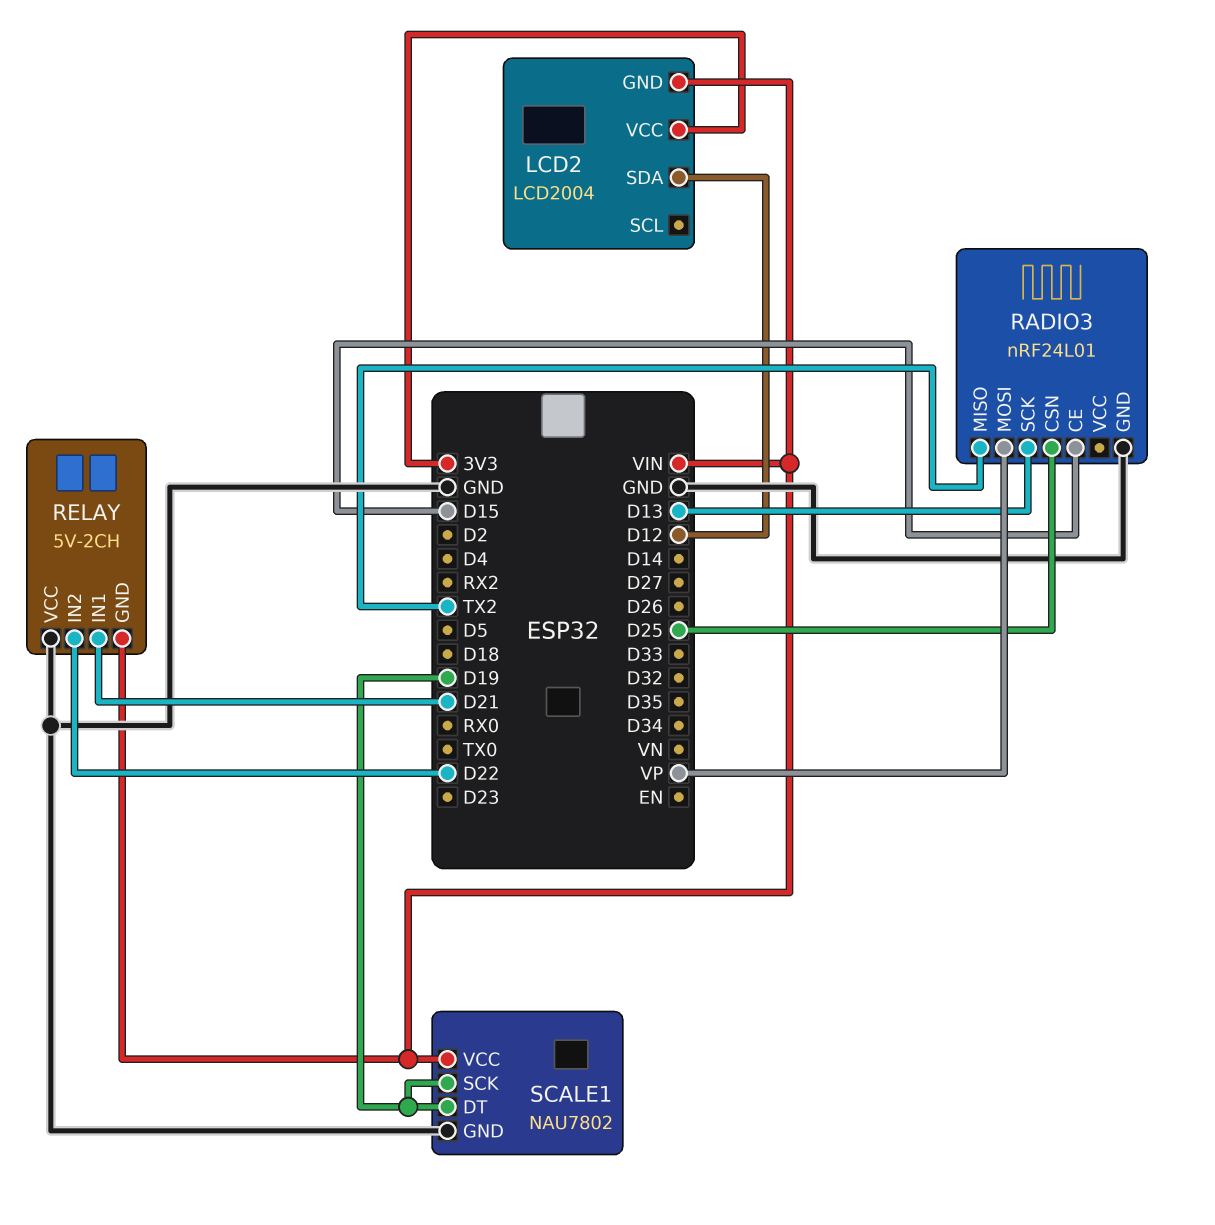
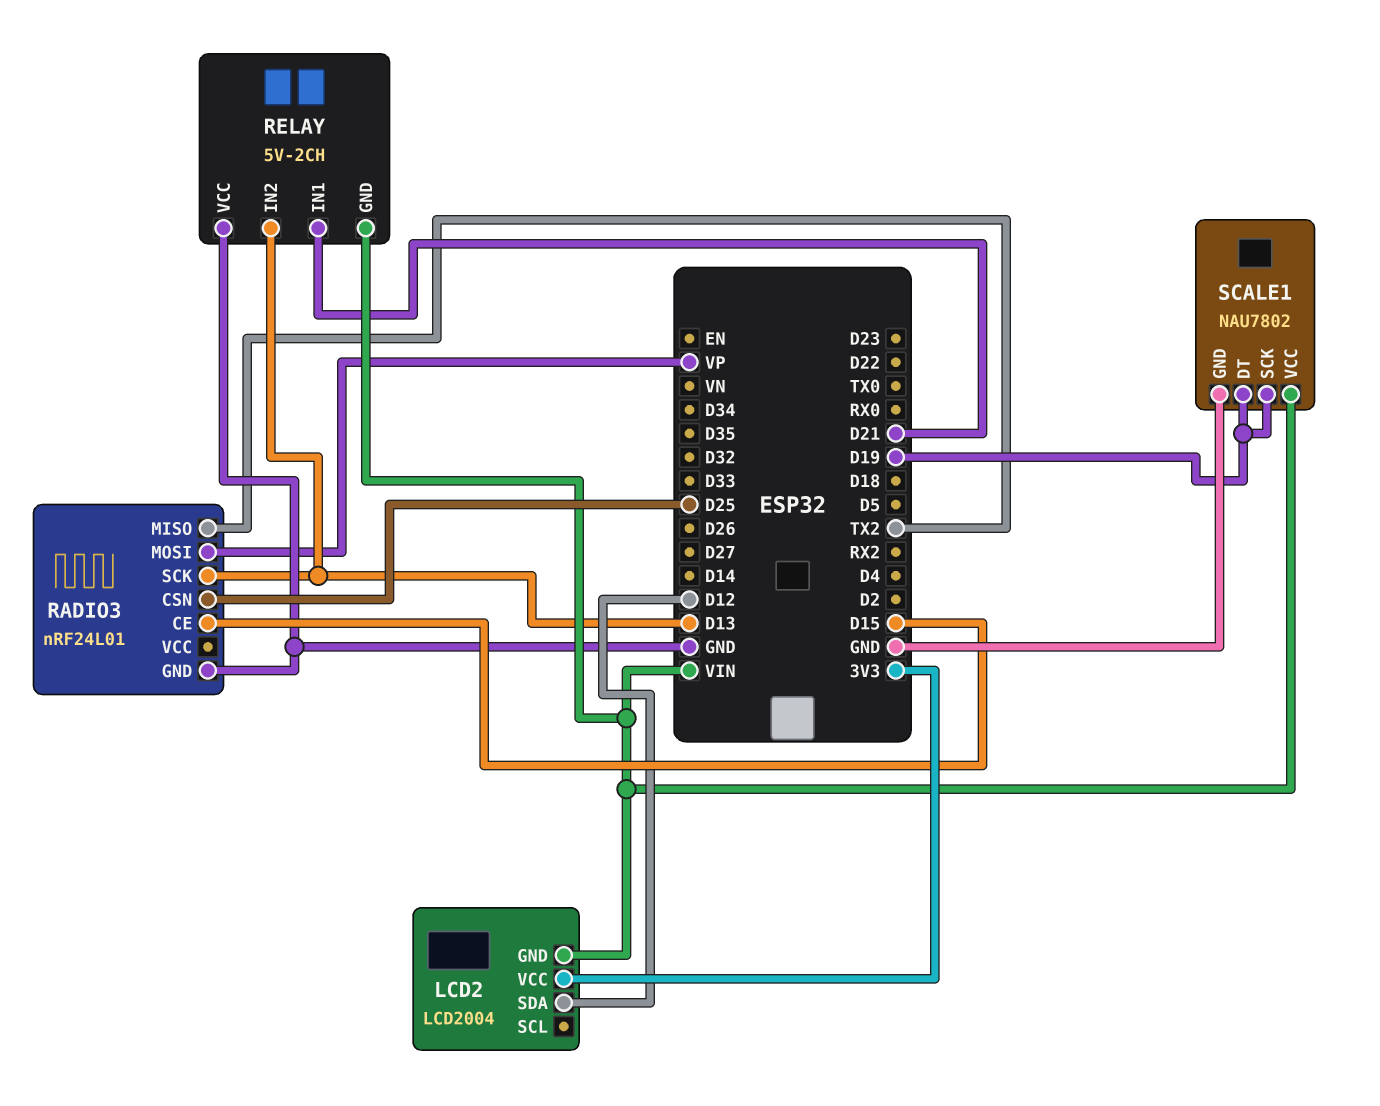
RELAY pin IN2: D22 -> D13

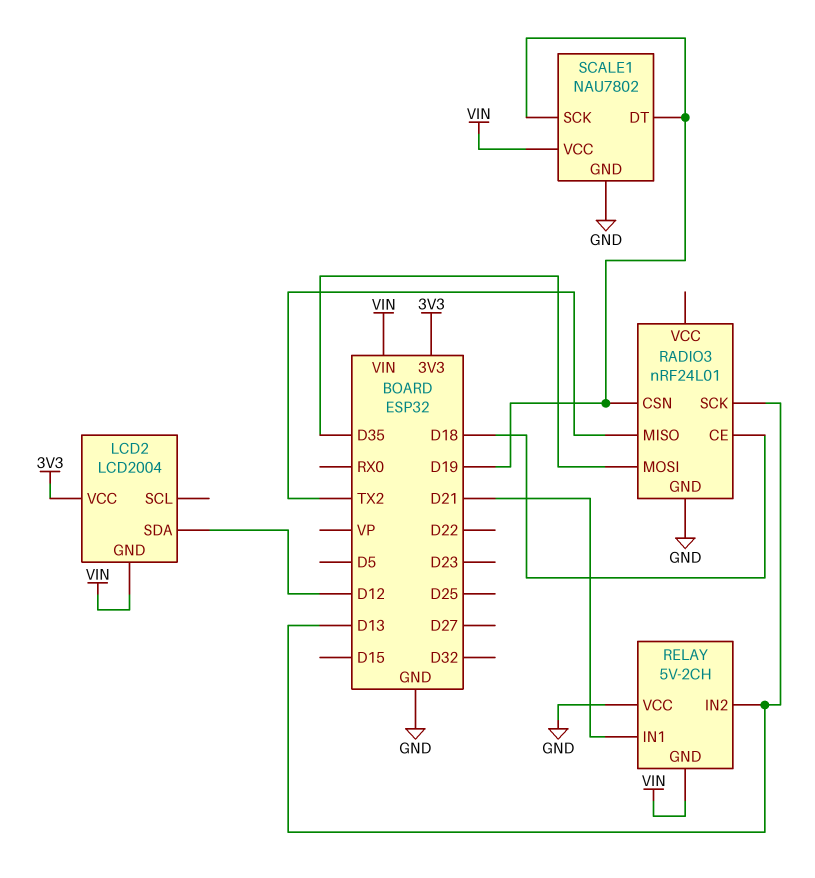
RADIO3 pin CE: D15 -> D18
RADIO3 pin CSN: D25 -> D19
RADIO3 pin MOSI: VP -> D35

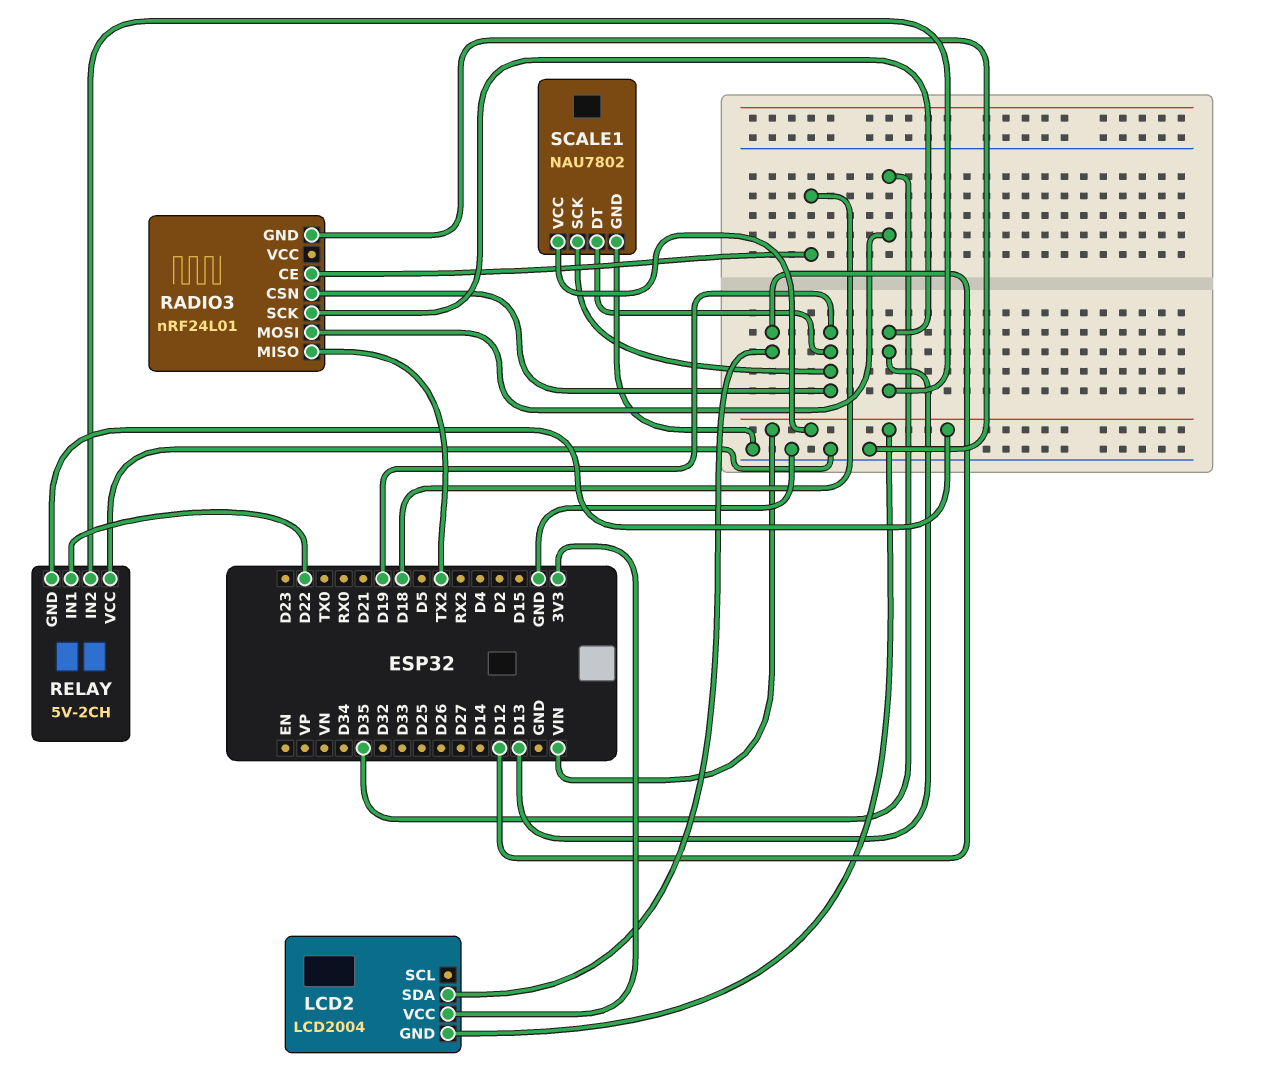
RELAY pin IN1: D21 -> D22

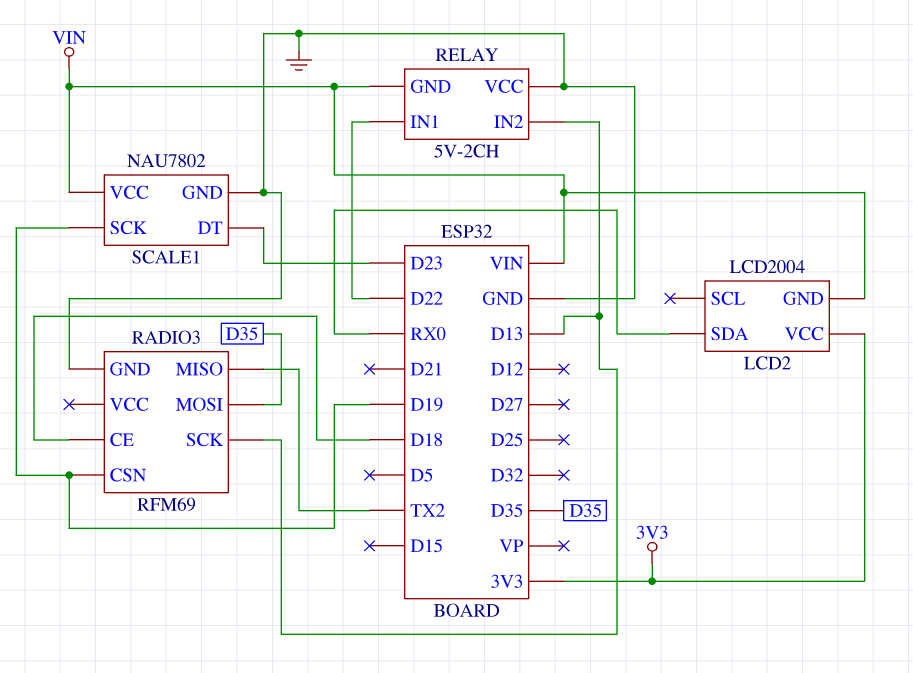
LCD2 pin SDA: D12 -> RX0
RADIO3: nRF24L01 -> RFM69
SCALE1 pin DT: D19 -> D23

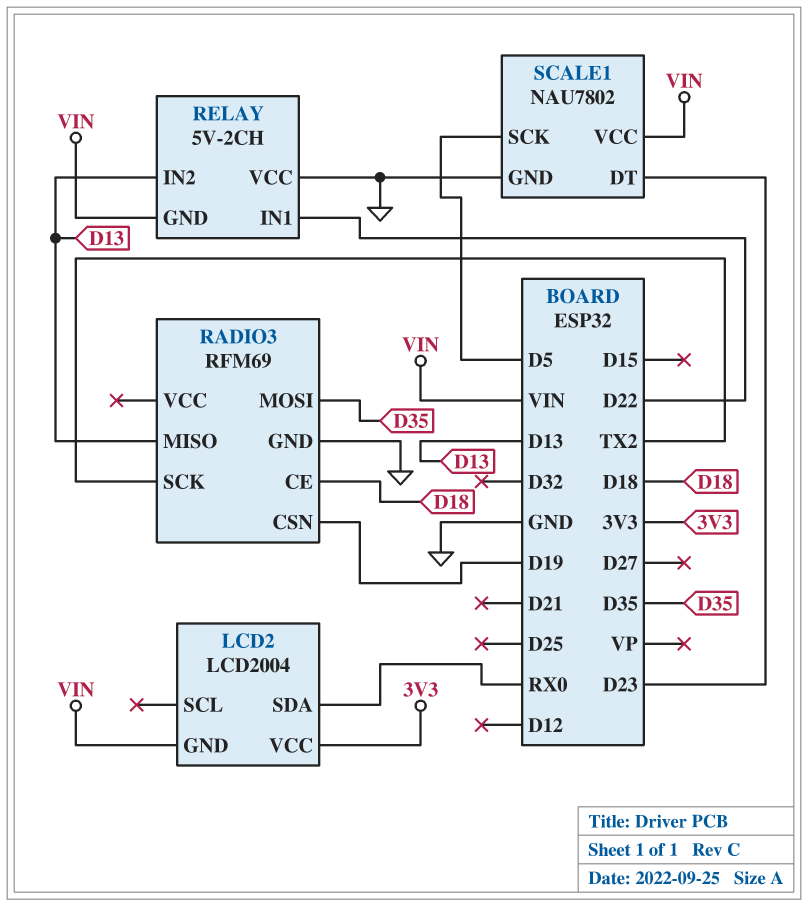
RADIO3 pin MISO: TX2 -> D13
RADIO3 pin SCK: D13 -> TX2
SCALE1 pin SCK: D19 -> D5

